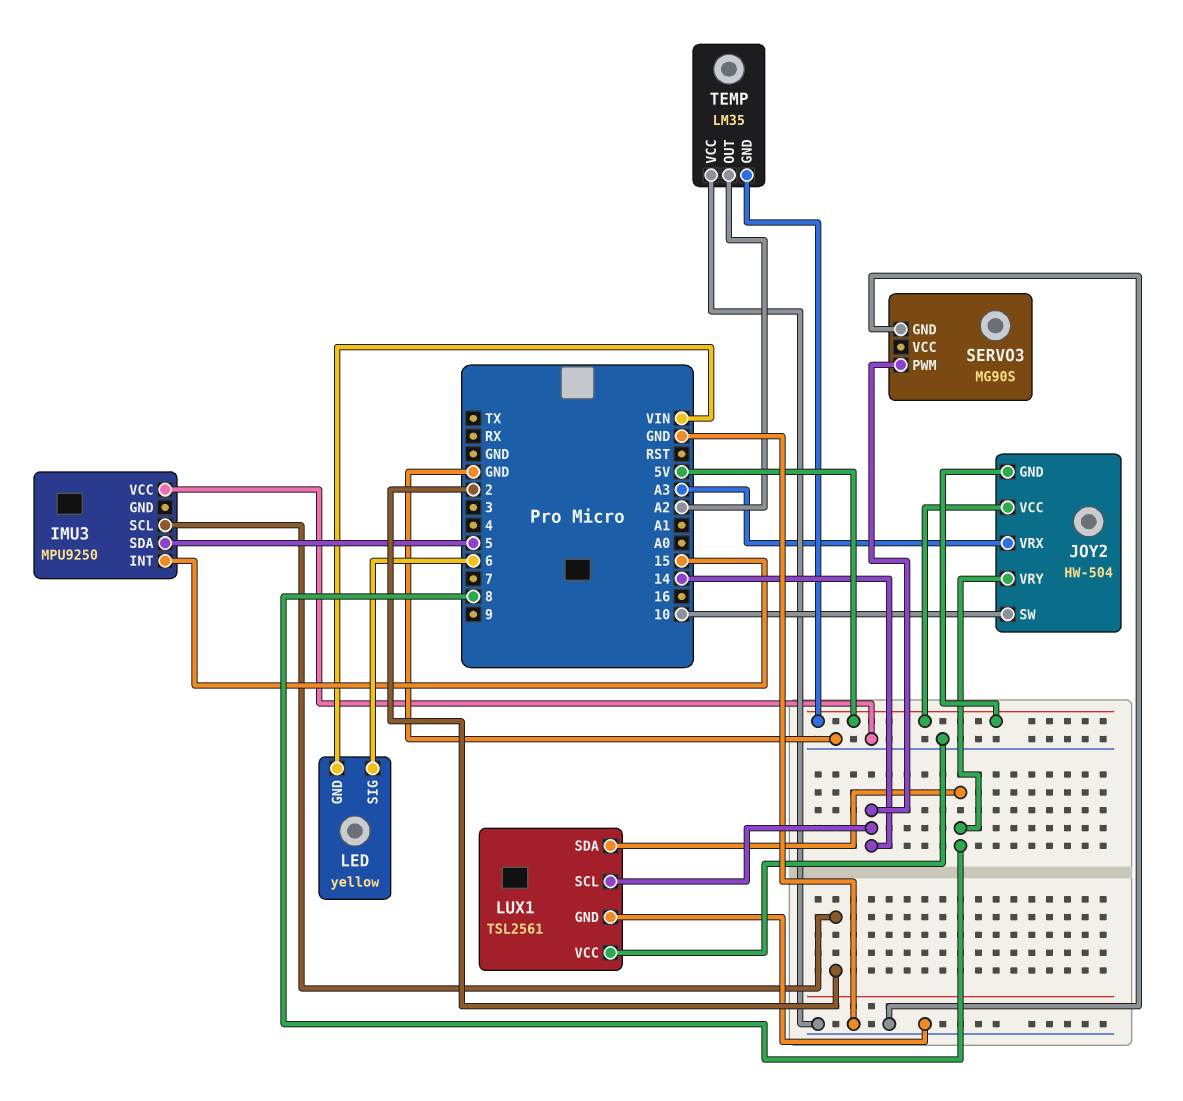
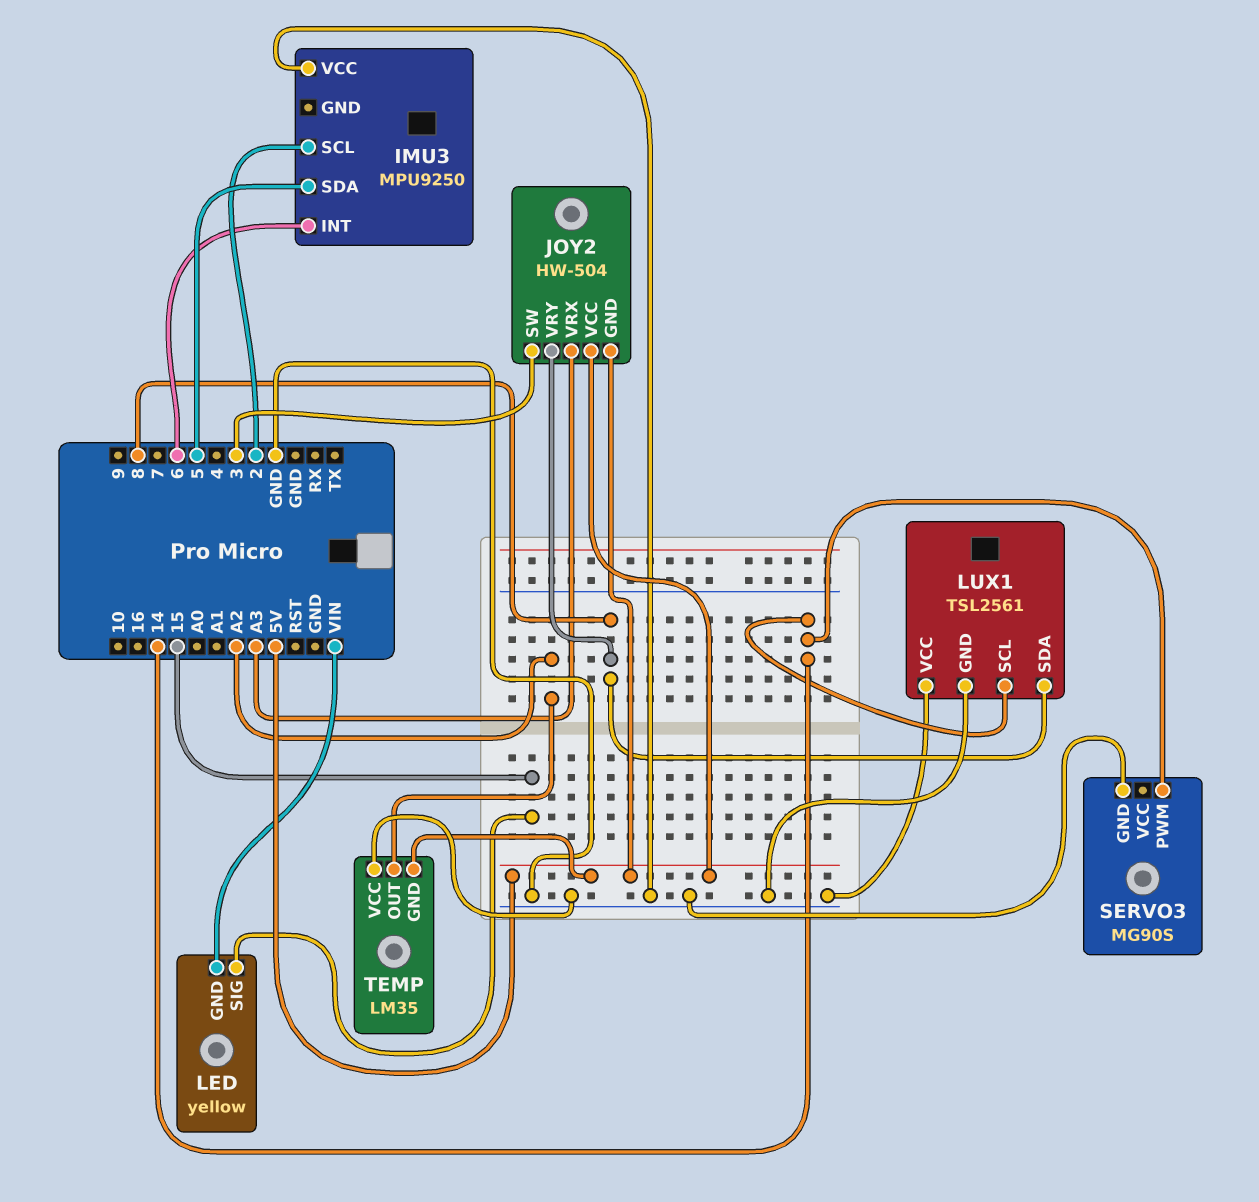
IMU3 pin INT: 15 -> 6
JOY2 pin SW: 10 -> 3
LED pin SIG: 6 -> 15

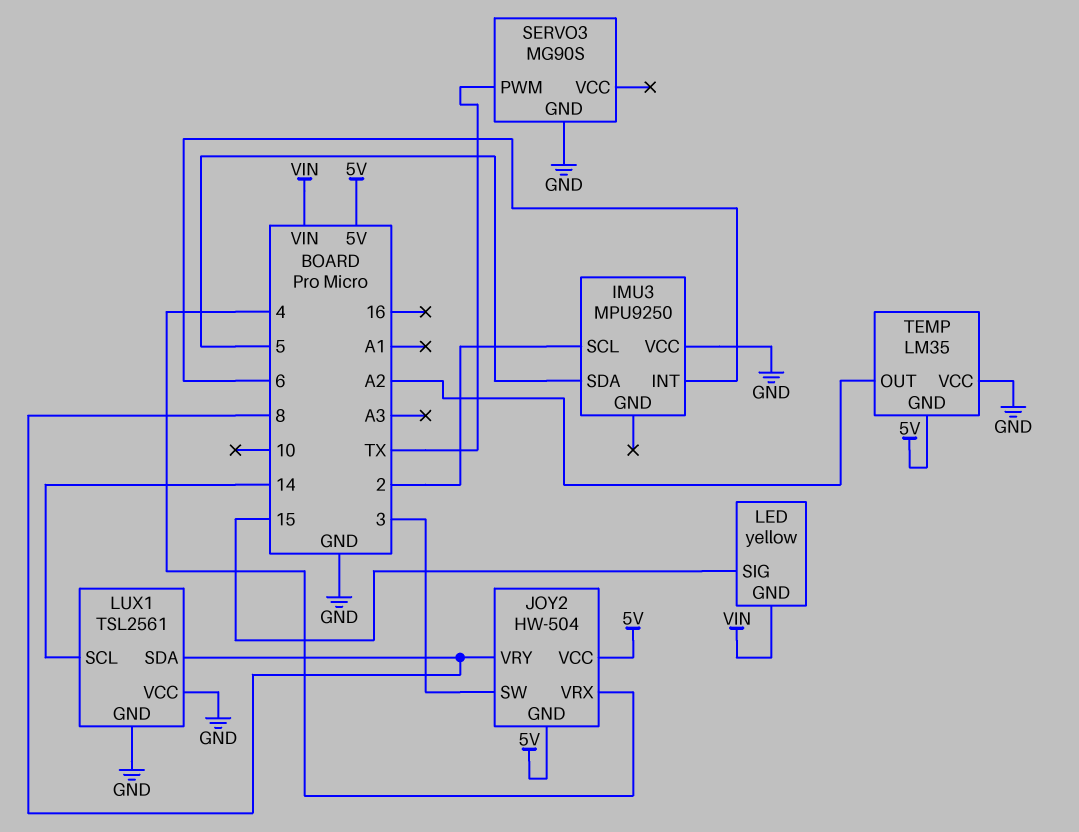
JOY2 pin VRX: A3 -> 4
SERVO3 pin PWM: 14 -> TX

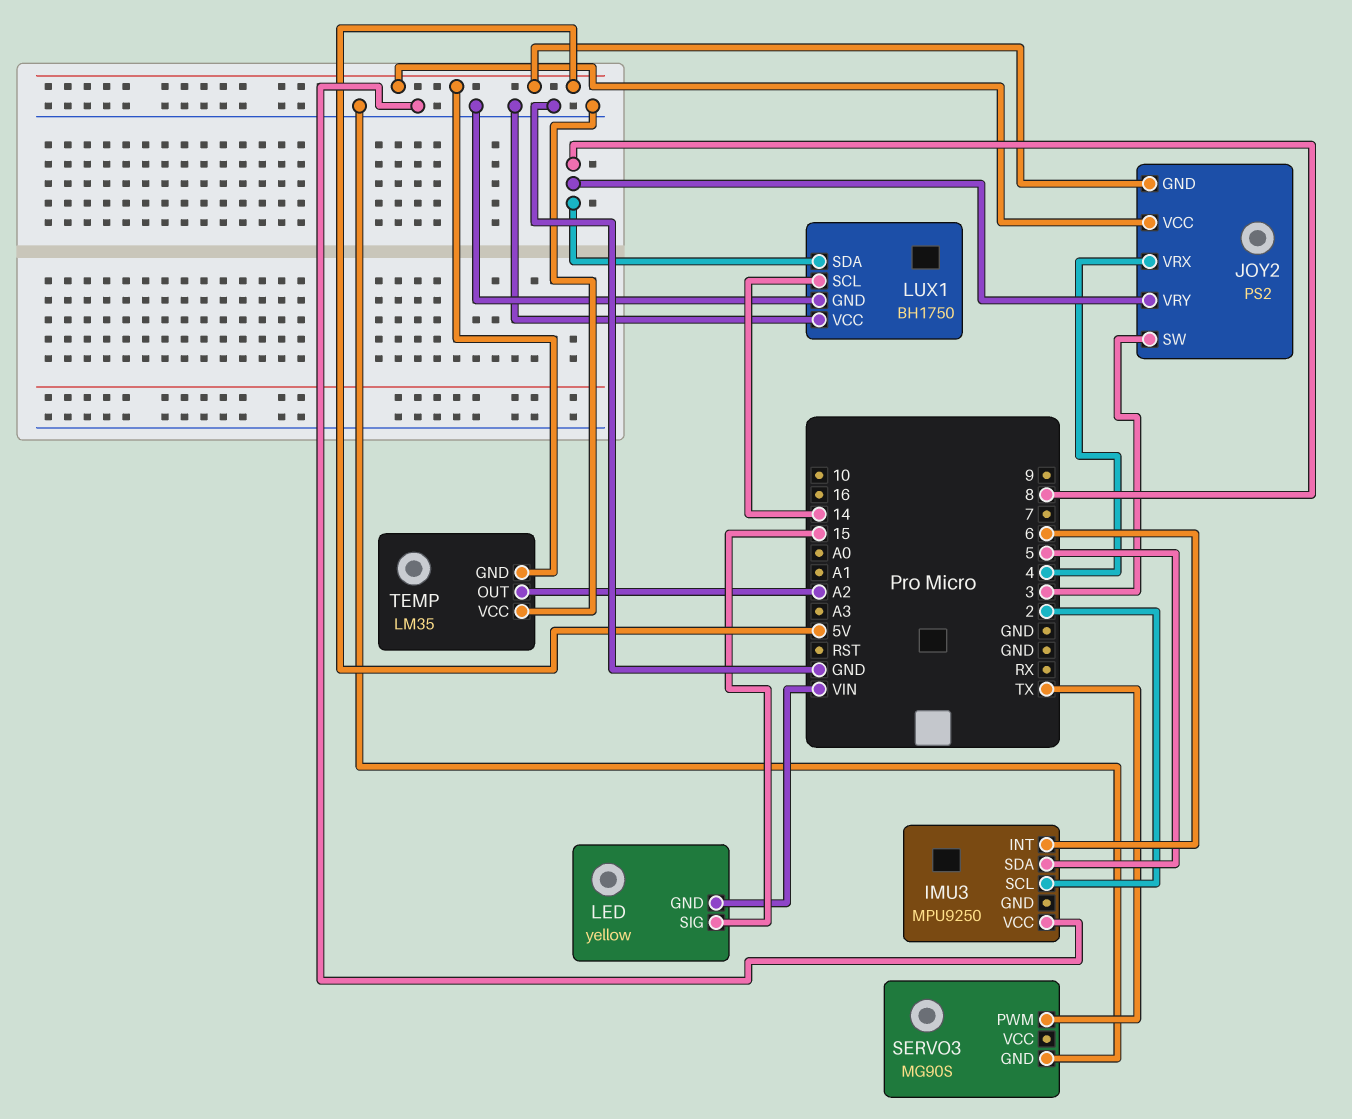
JOY2: HW-504 -> PS2
LUX1: TSL2561 -> BH1750

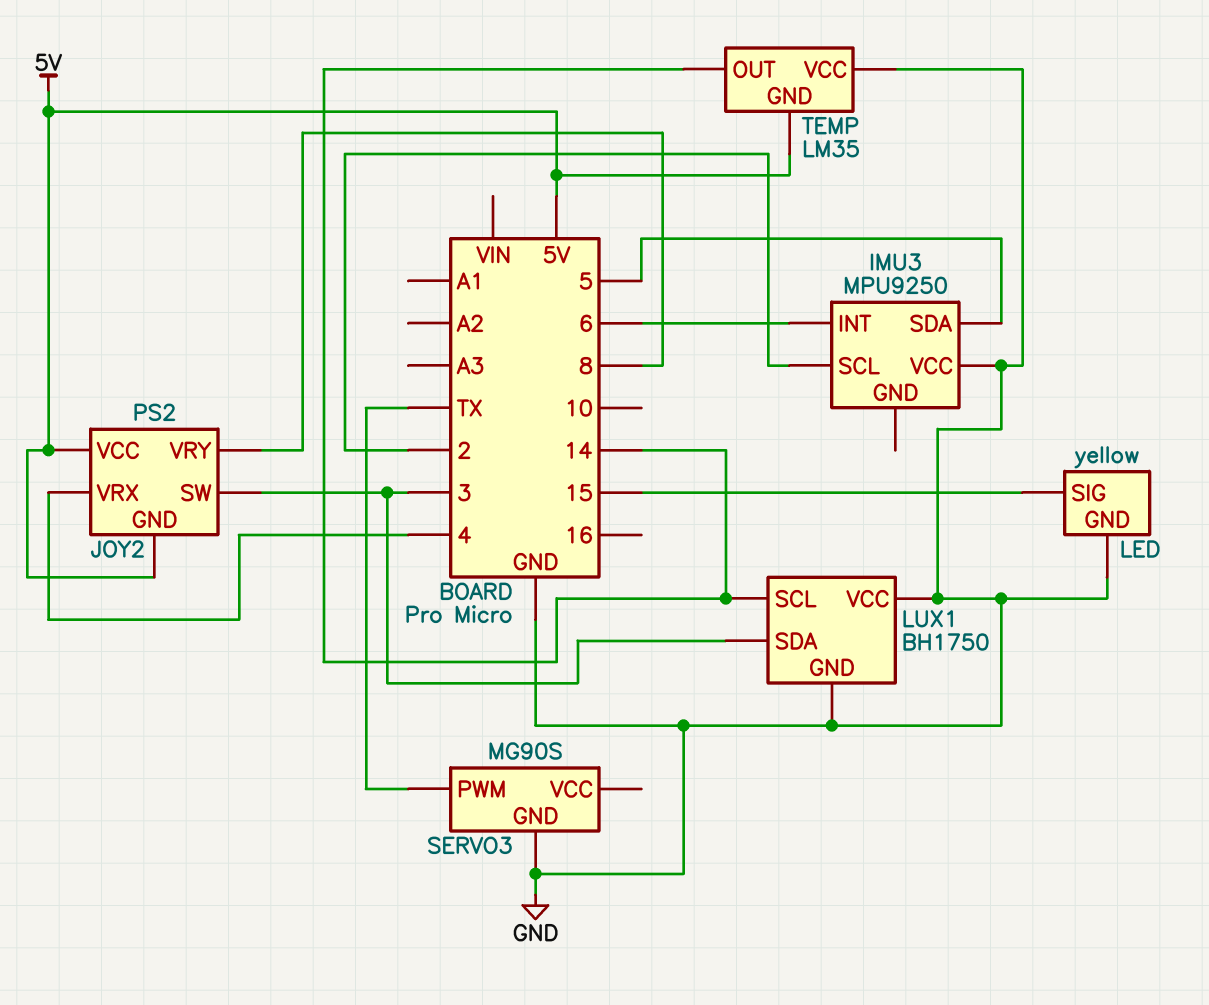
LED pin GND: VIN -> GND
LUX1 pin SDA: 8 -> 3
TEMP pin OUT: A2 -> 14

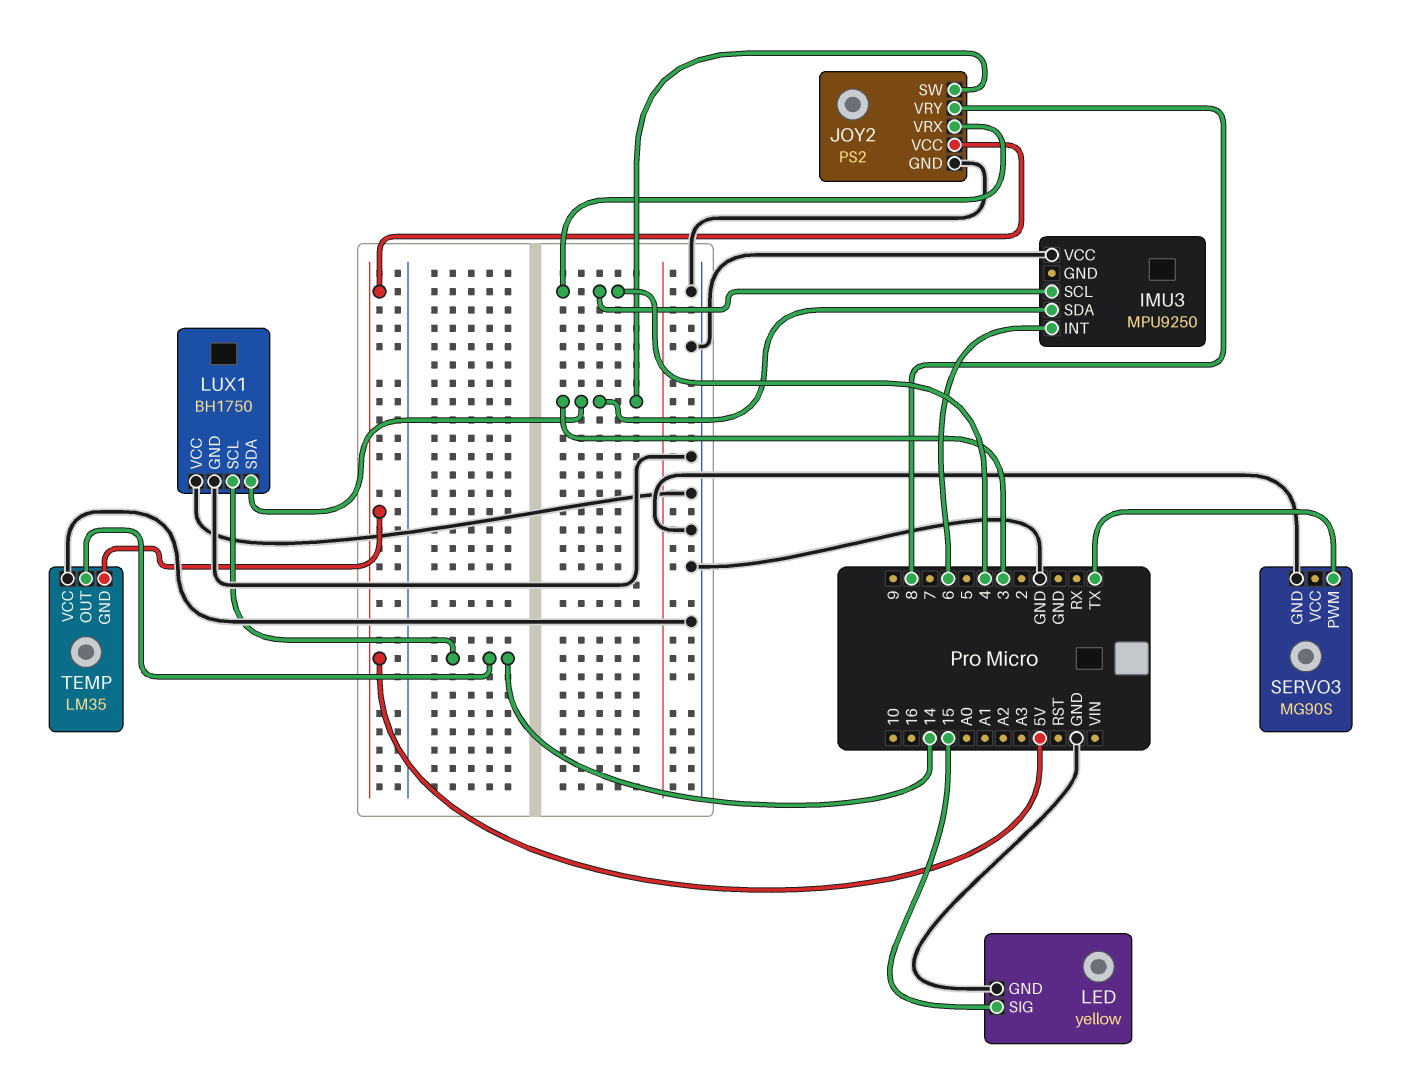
IMU3 pin SCL: 2 -> 4
IMU3 pin SDA: 5 -> 3
JOY2 pin GND: 5V -> GND

